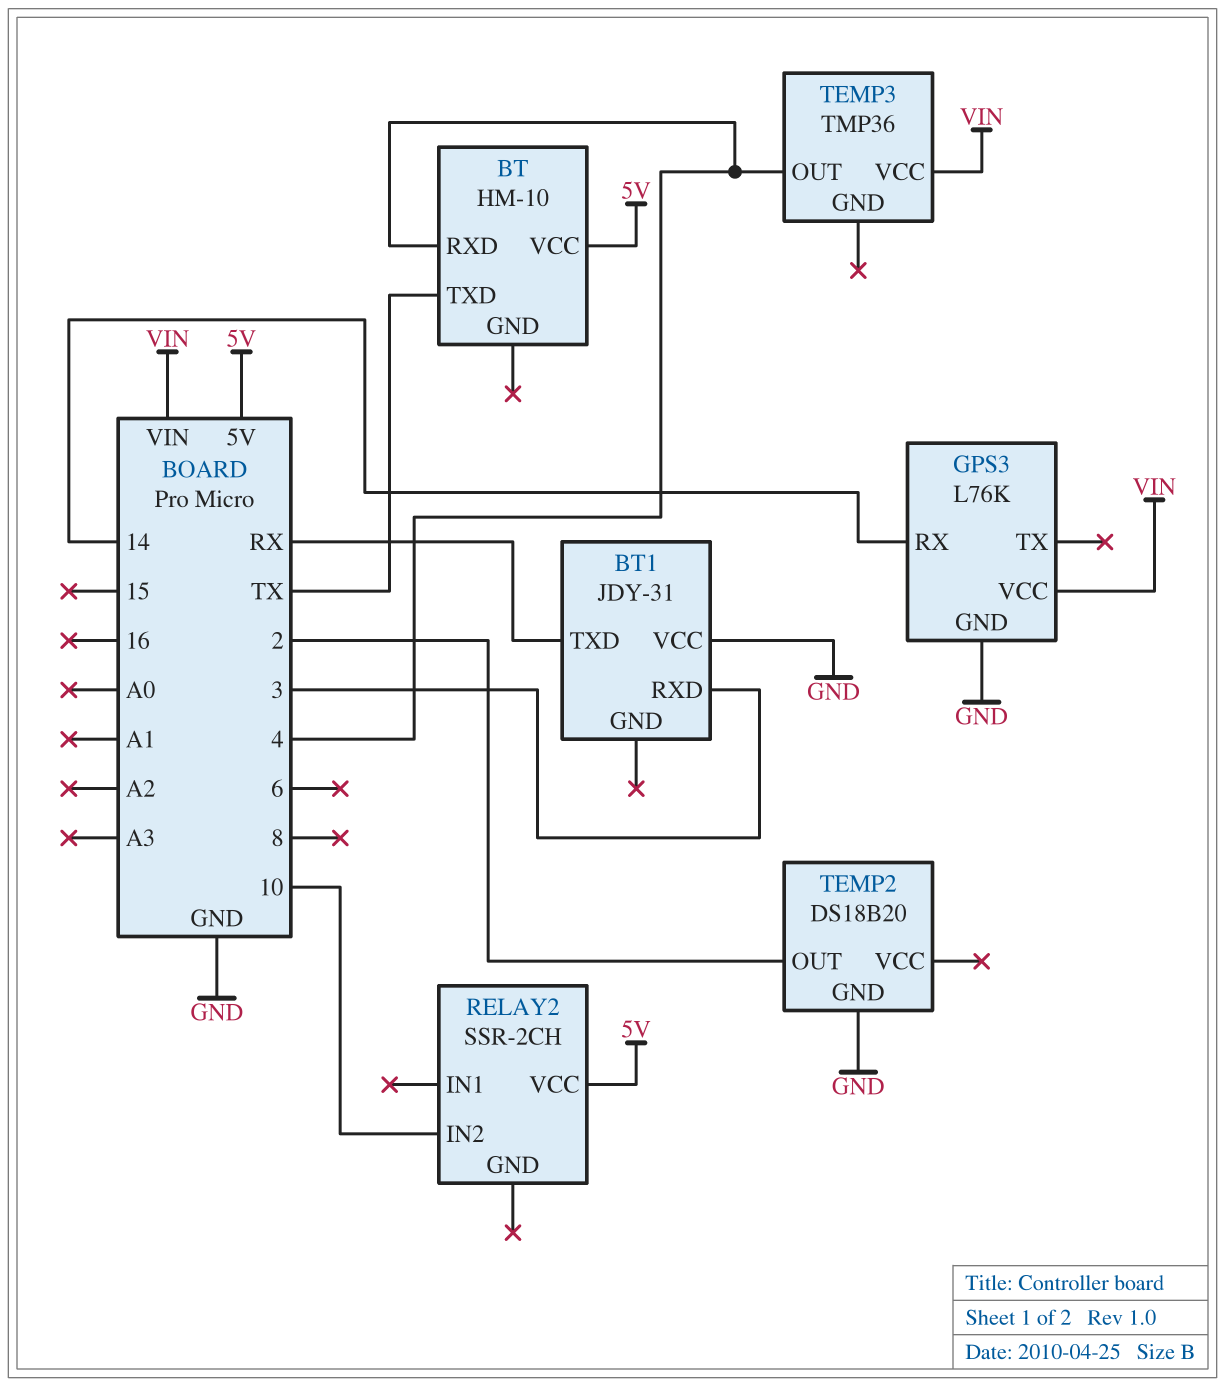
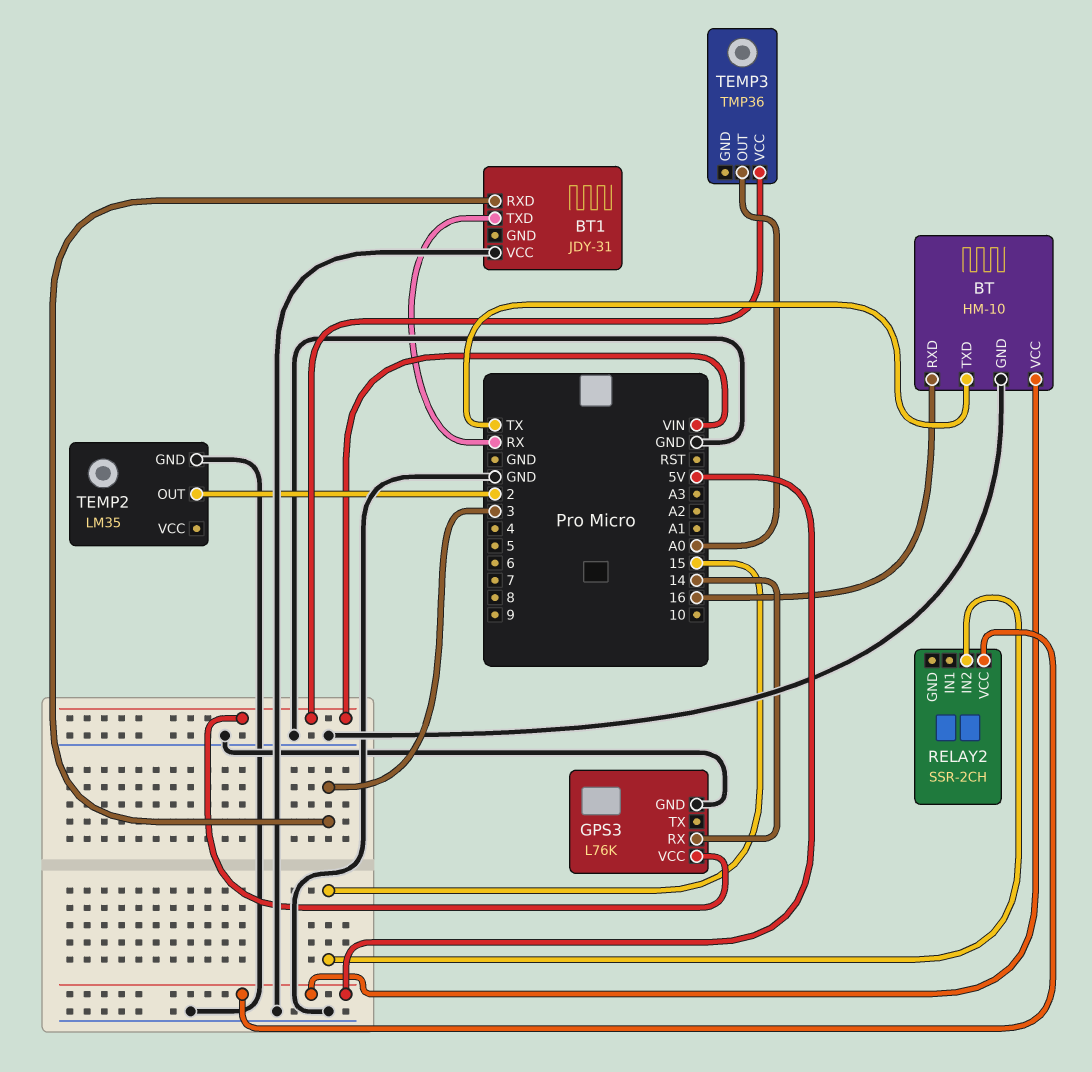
BT pin GND: none -> GND
BT pin RXD: 4 -> 16
RELAY2 pin IN2: 10 -> 15
TEMP2: DS18B20 -> LM35
TEMP3 pin OUT: 4 -> A0

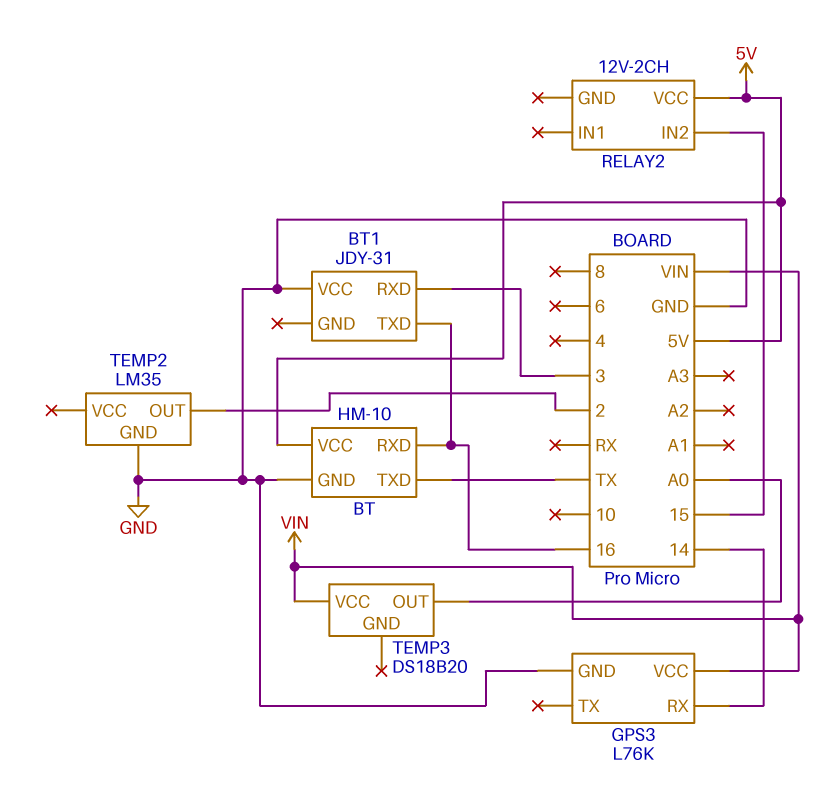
BT1 pin TXD: RX -> 16
RELAY2: SSR-2CH -> 12V-2CH
TEMP3: TMP36 -> DS18B20

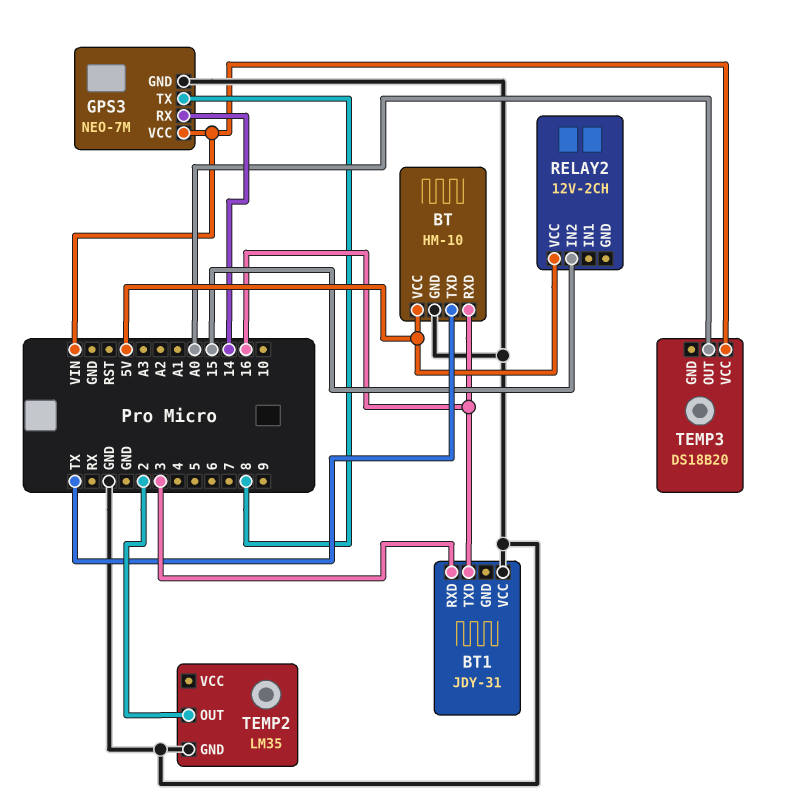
GPS3: L76K -> NEO-7M
GPS3 pin TX: none -> 8

